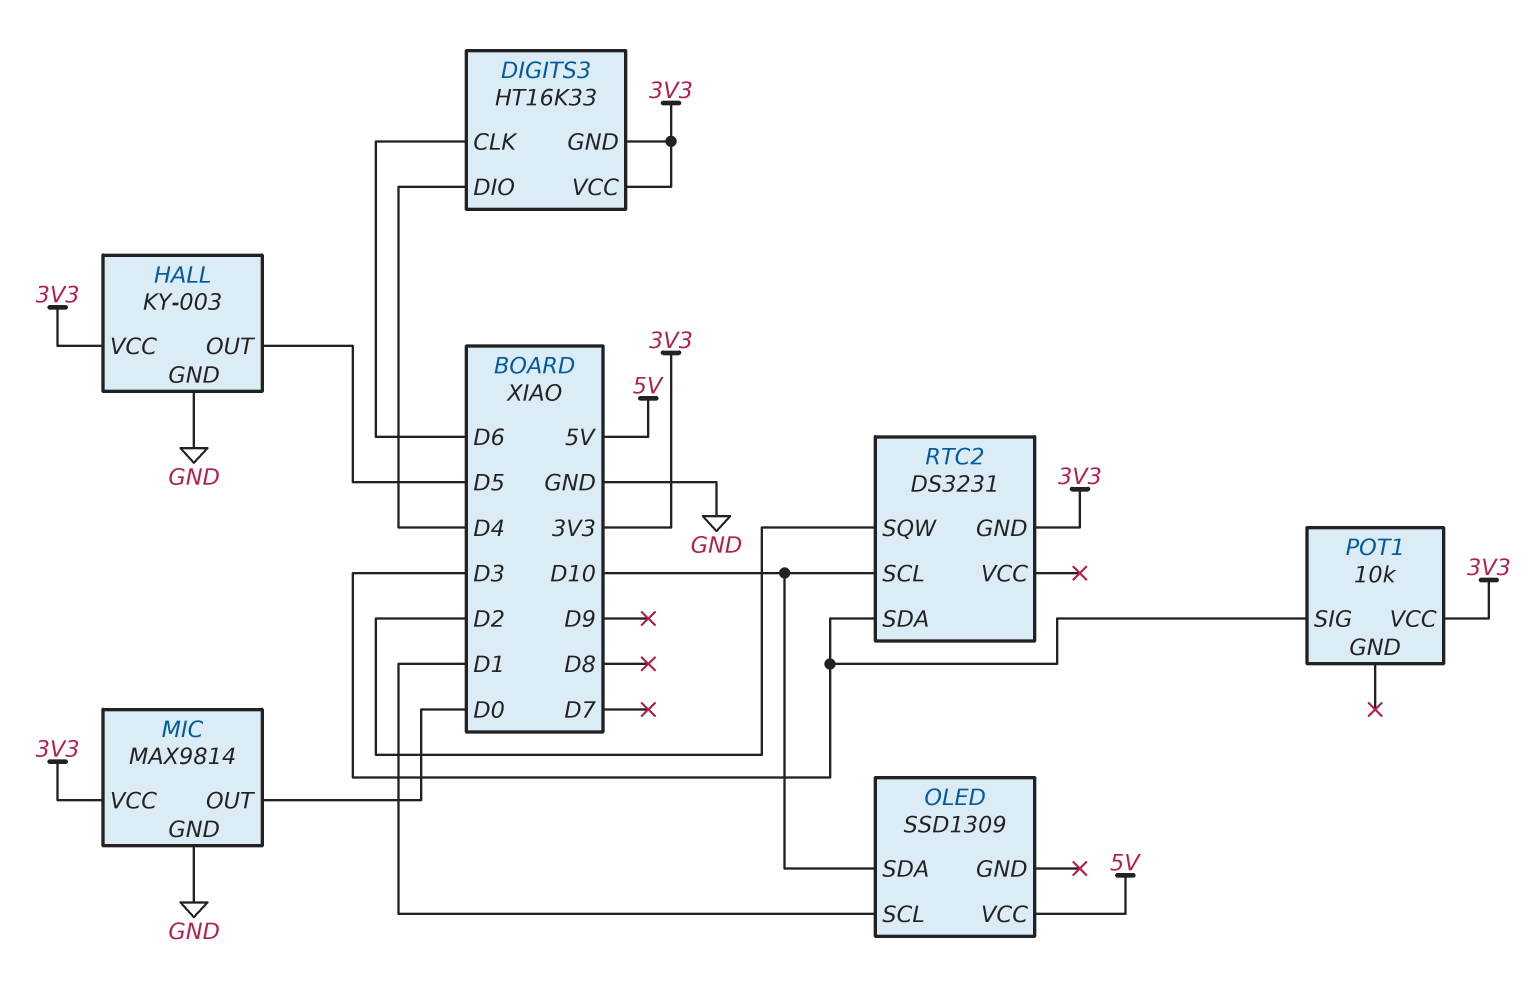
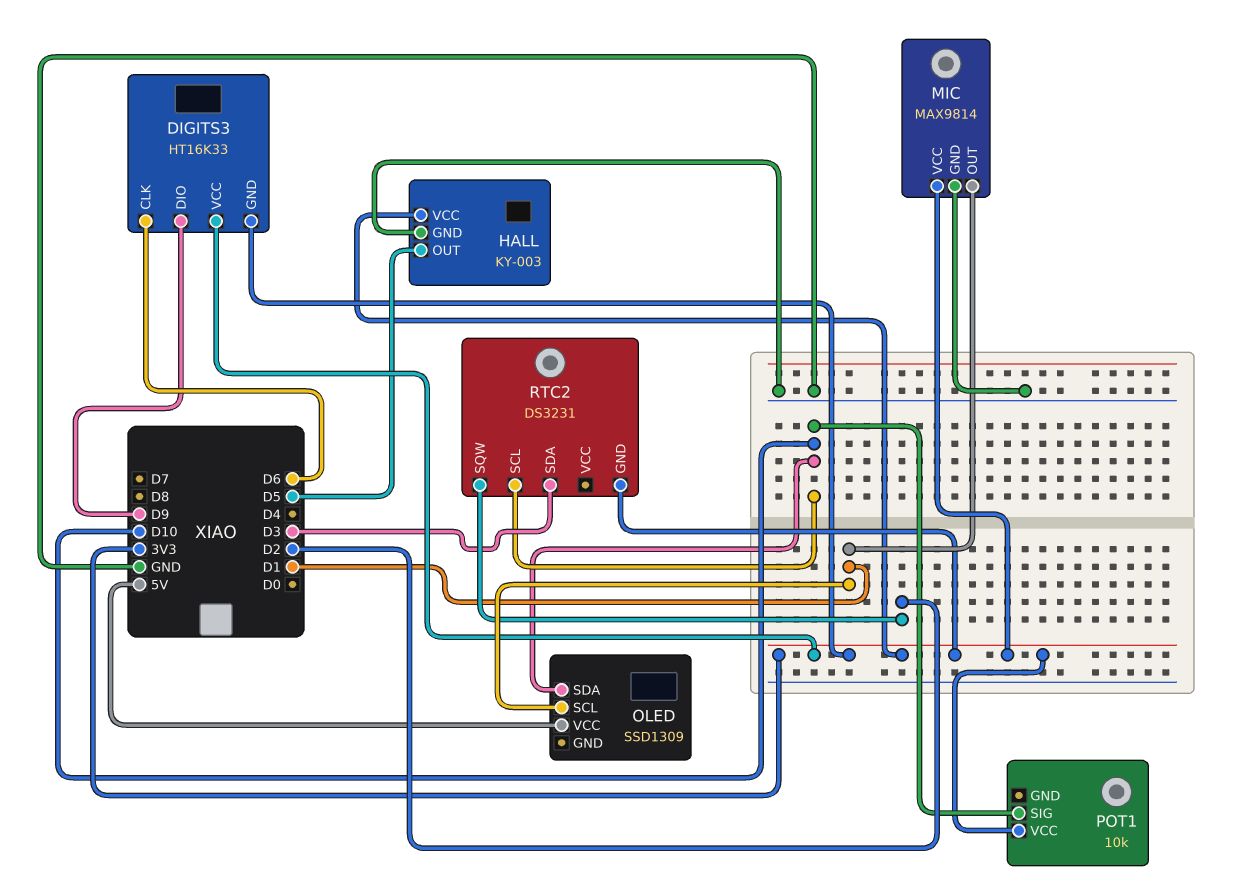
DIGITS3 pin DIO: D4 -> D9
MIC pin OUT: D0 -> D1
POT1 pin SIG: D3 -> D10

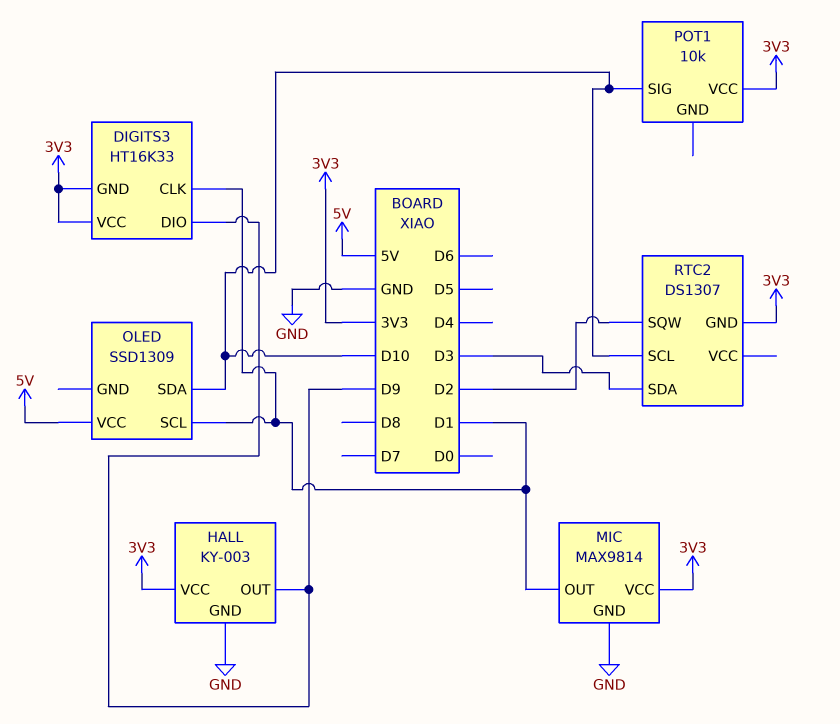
DIGITS3 pin CLK: D6 -> D1
HALL pin OUT: D5 -> D9
RTC2: DS3231 -> DS1307

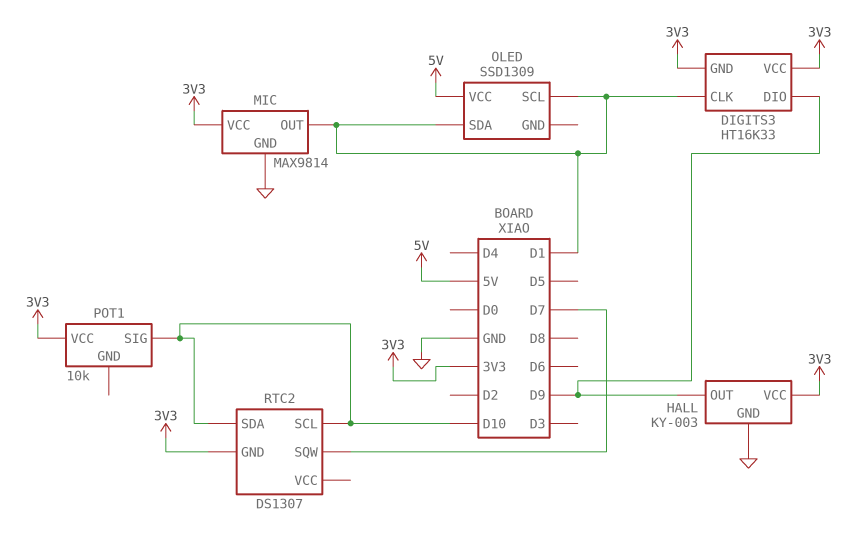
OLED pin SDA: D10 -> D1
RTC2 pin SDA: D3 -> D10
RTC2 pin SQW: D2 -> D7

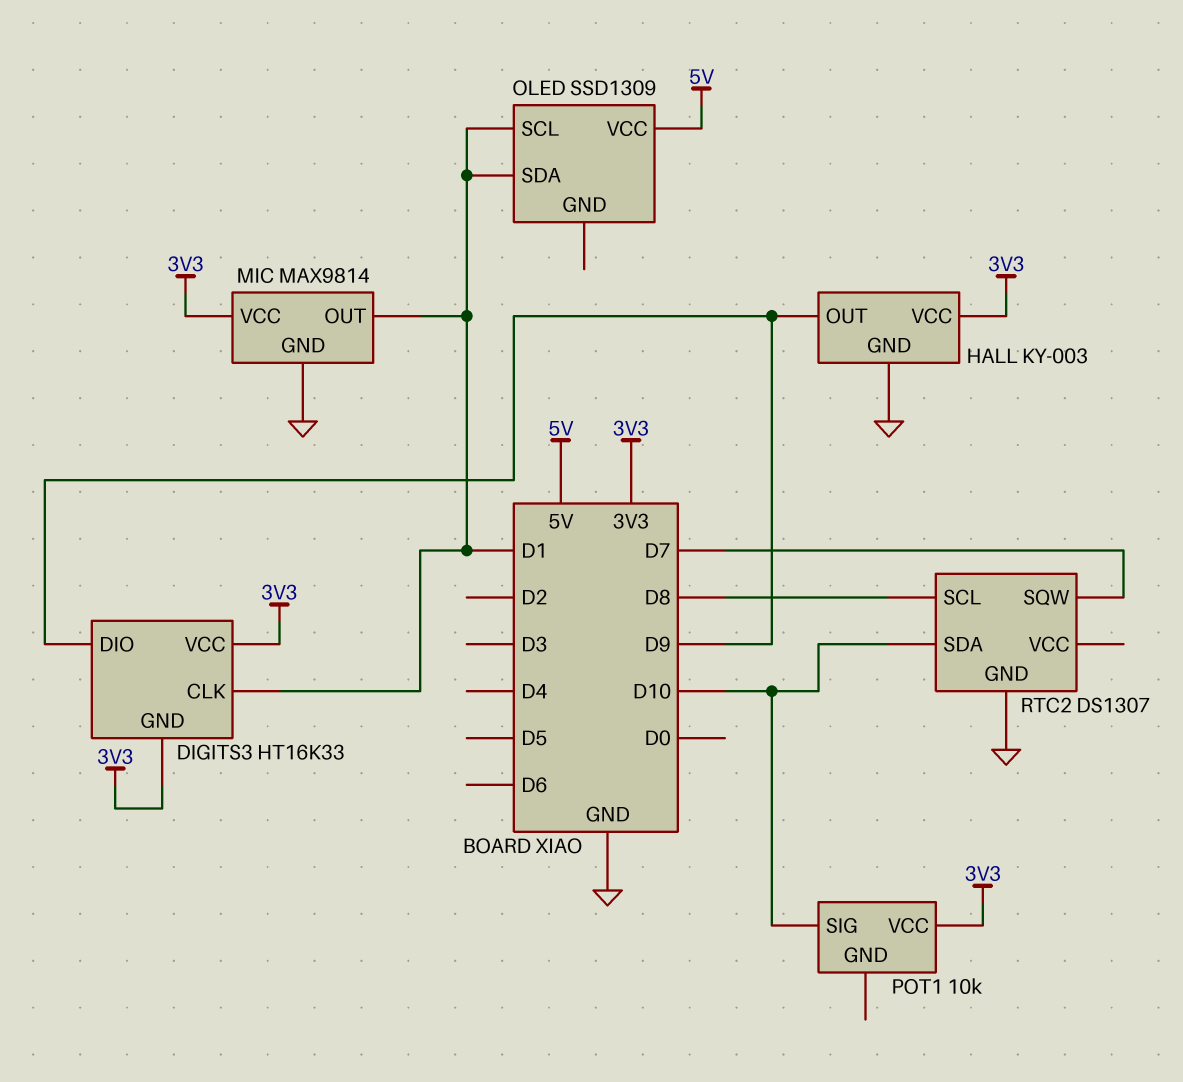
RTC2 pin GND: 3V3 -> GND
RTC2 pin SCL: D10 -> D8

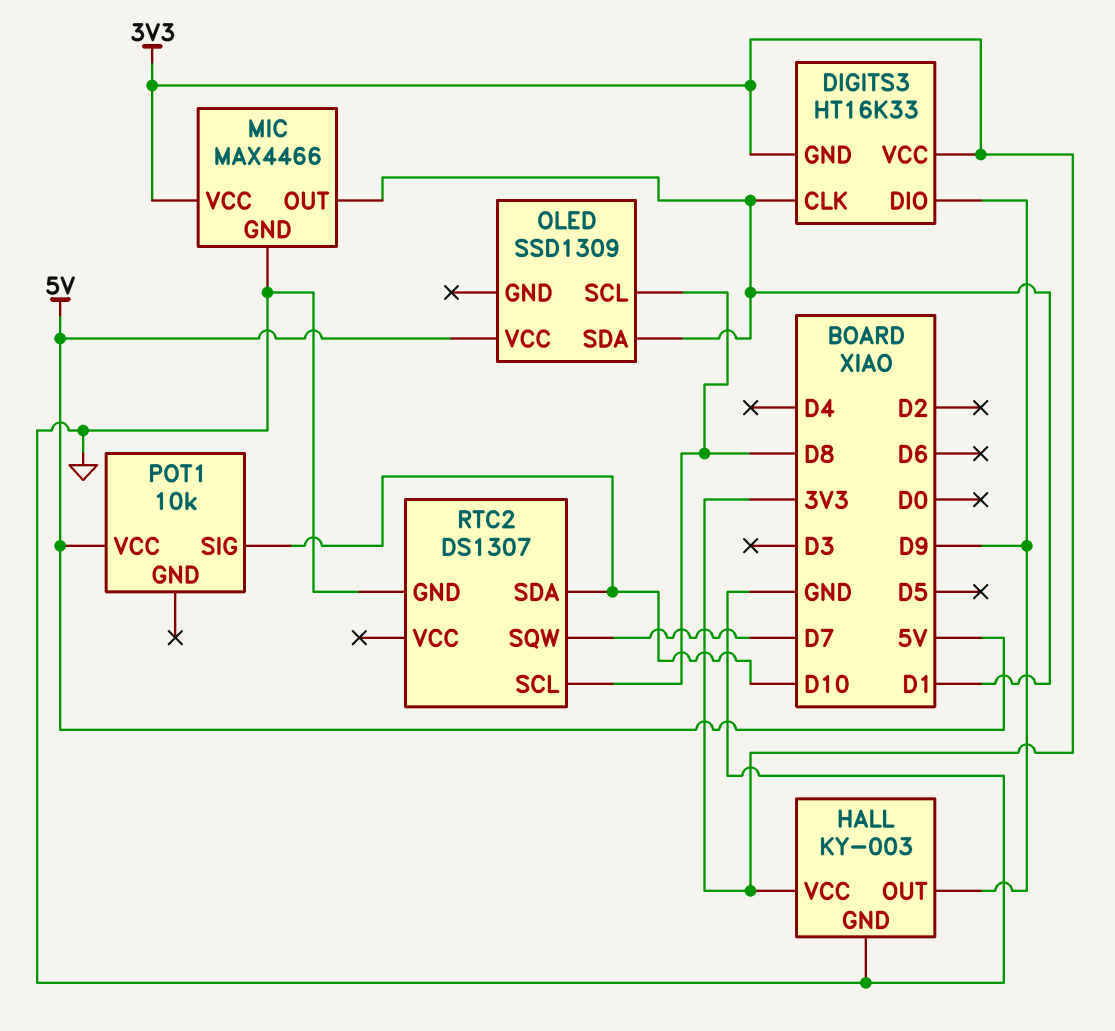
MIC: MAX9814 -> MAX4466
OLED pin SCL: D1 -> D8
POT1 pin VCC: 3V3 -> 5V

